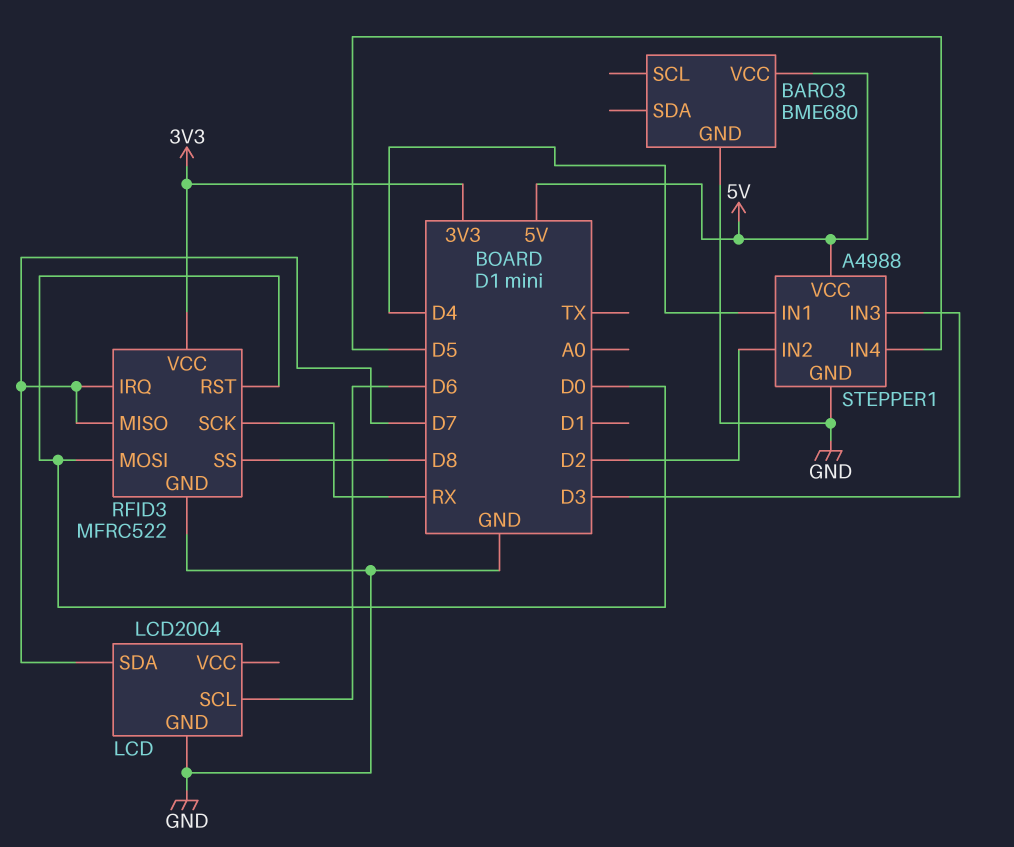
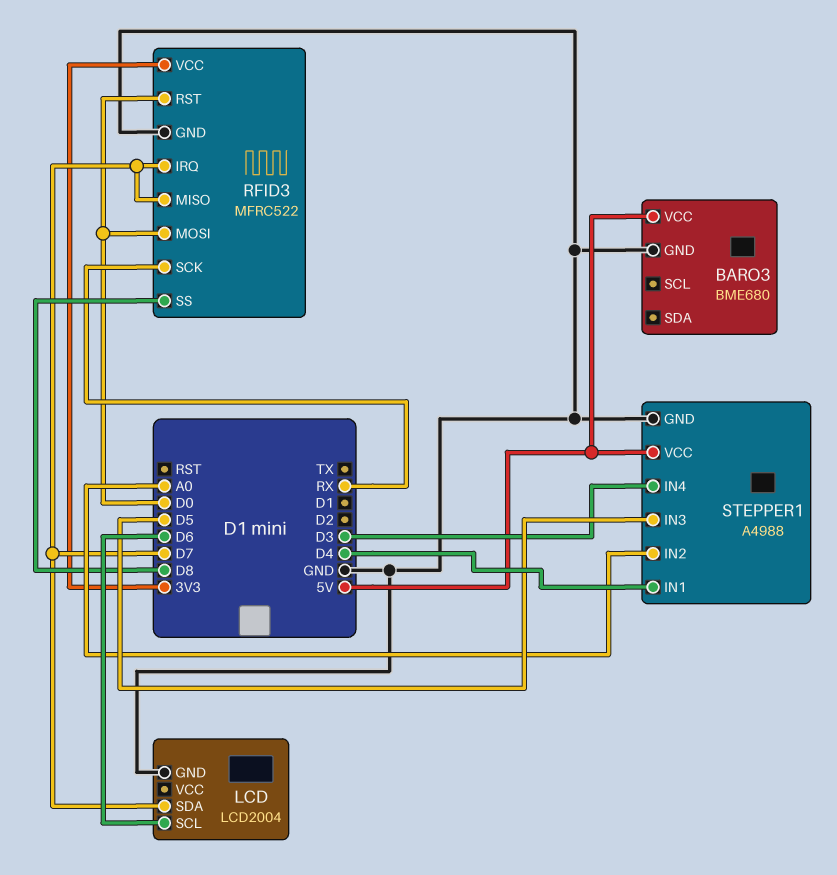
STEPPER1 pin IN2: D2 -> A0
STEPPER1 pin IN3: D3 -> D5
STEPPER1 pin IN4: D5 -> D3

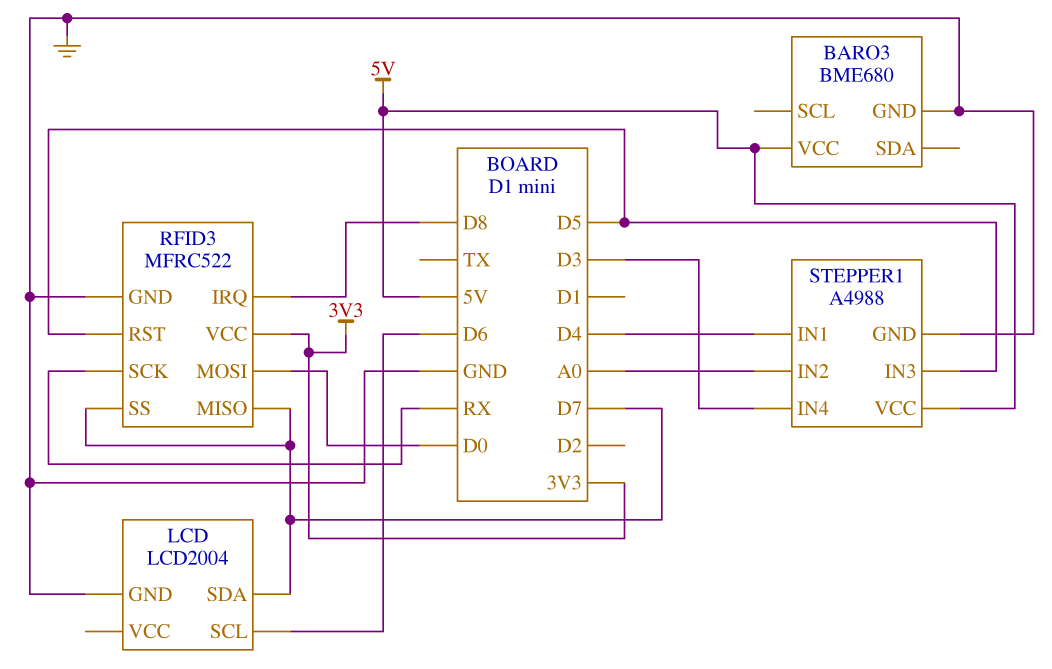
RFID3 pin IRQ: D7 -> D8
RFID3 pin RST: D0 -> D5
RFID3 pin SS: D8 -> D7

